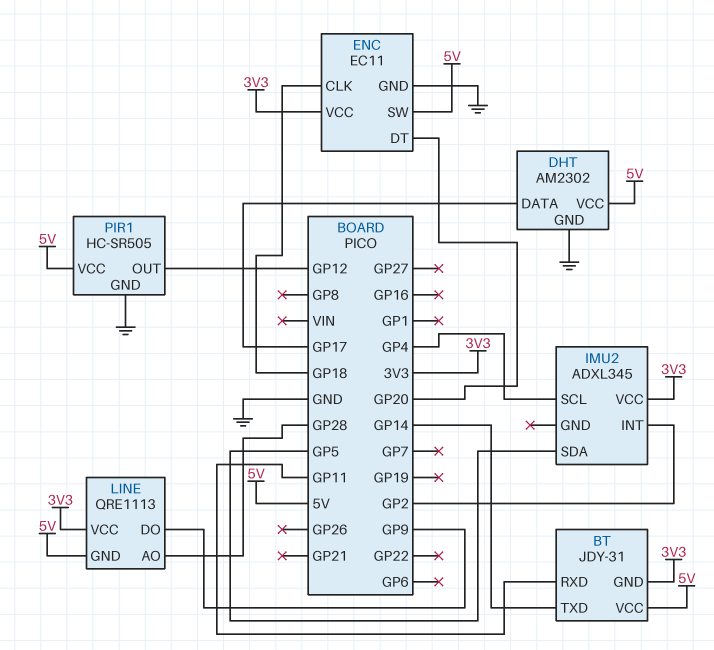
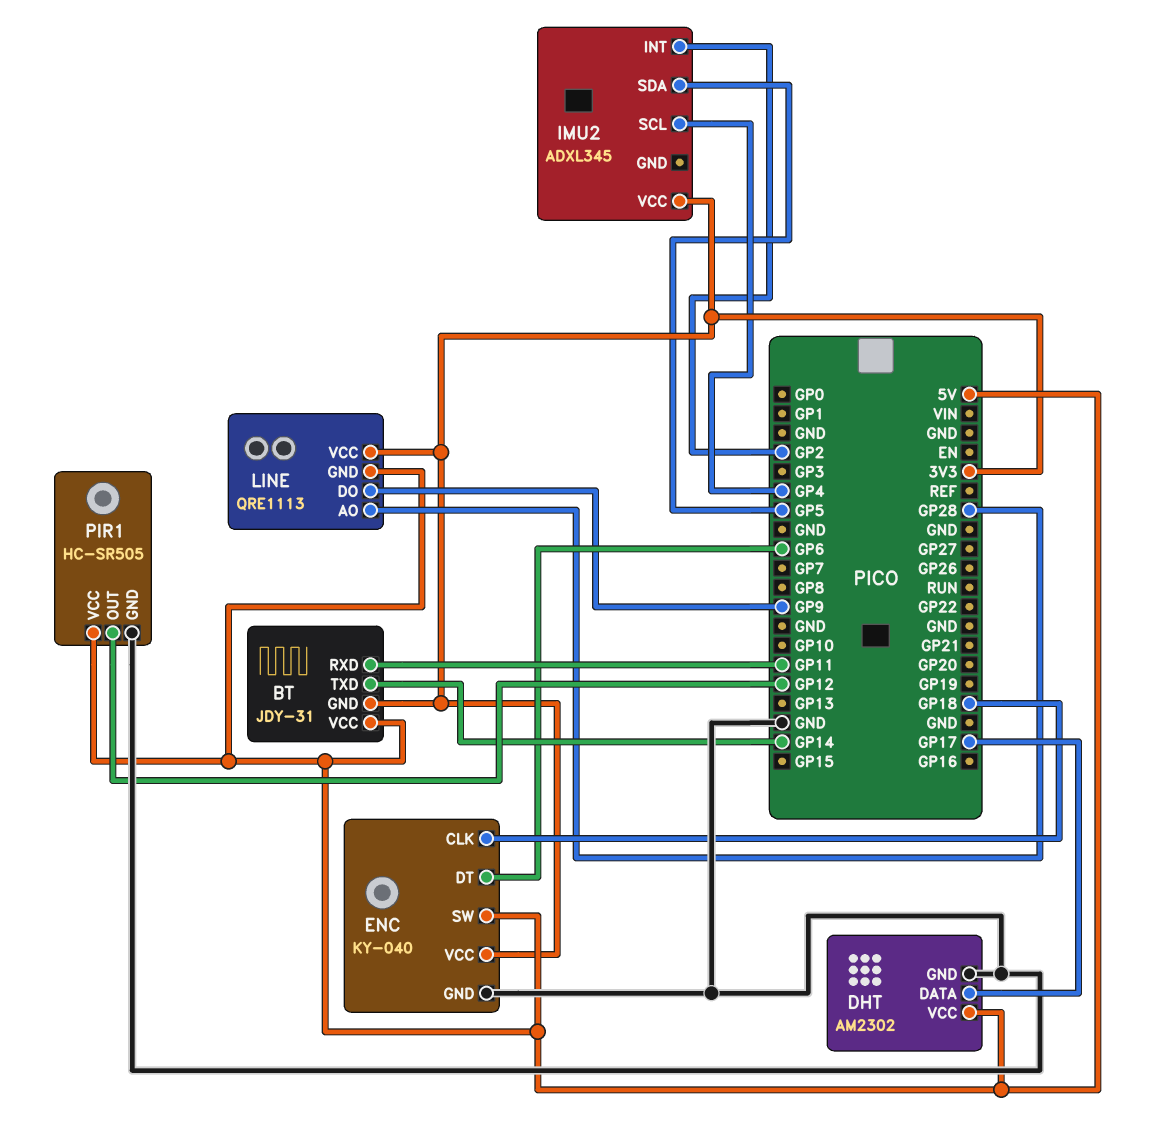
ENC: EC11 -> KY-040
ENC pin DT: GP20 -> GP6

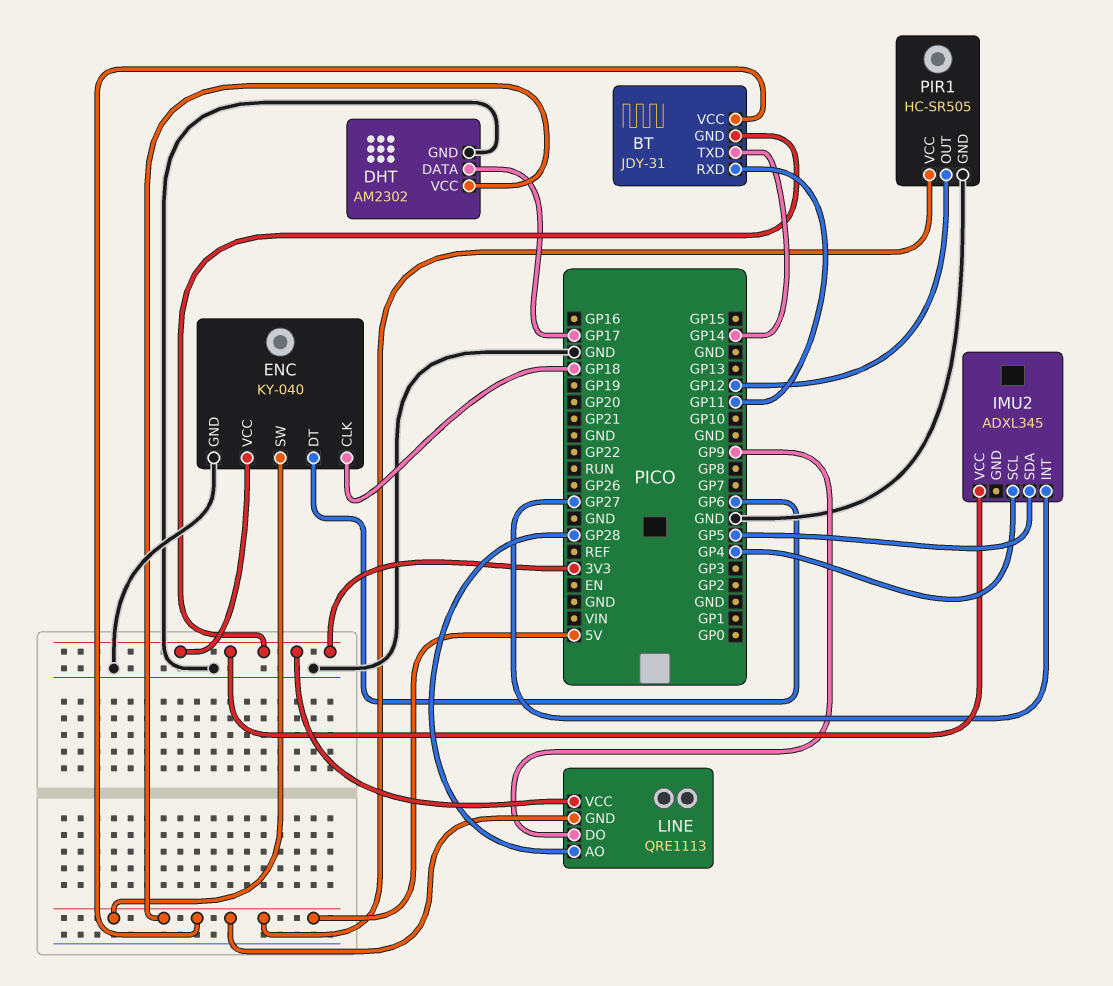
IMU2 pin INT: GP2 -> GP27

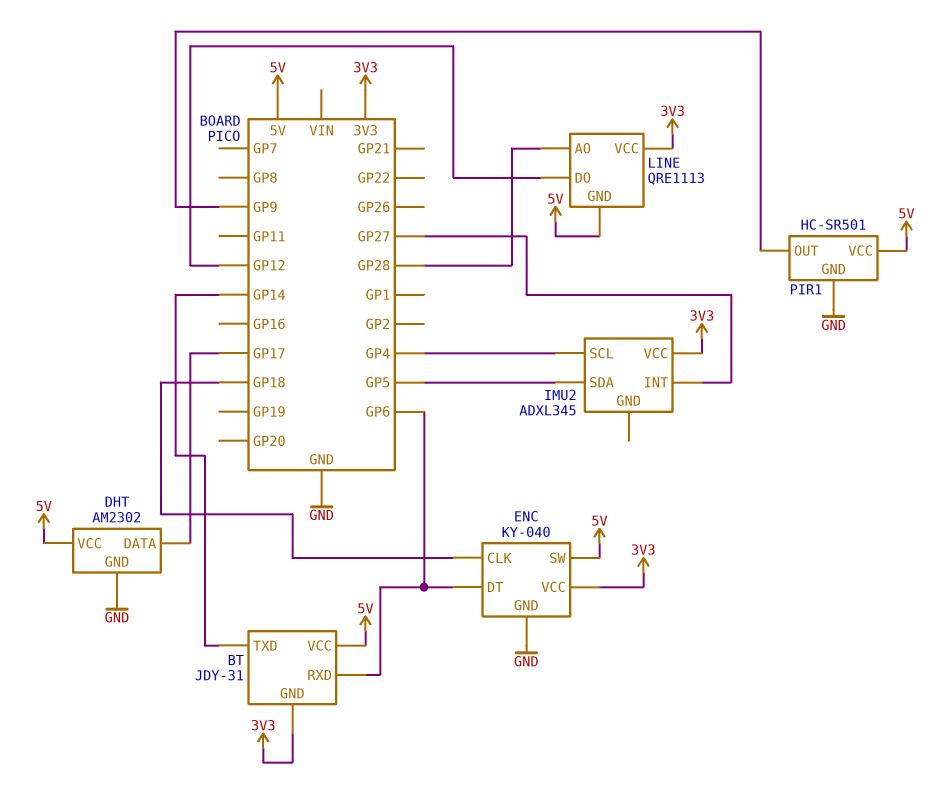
BT pin RXD: GP11 -> GP6
LINE pin DO: GP9 -> GP12
PIR1: HC-SR505 -> HC-SR501
PIR1 pin OUT: GP12 -> GP9

